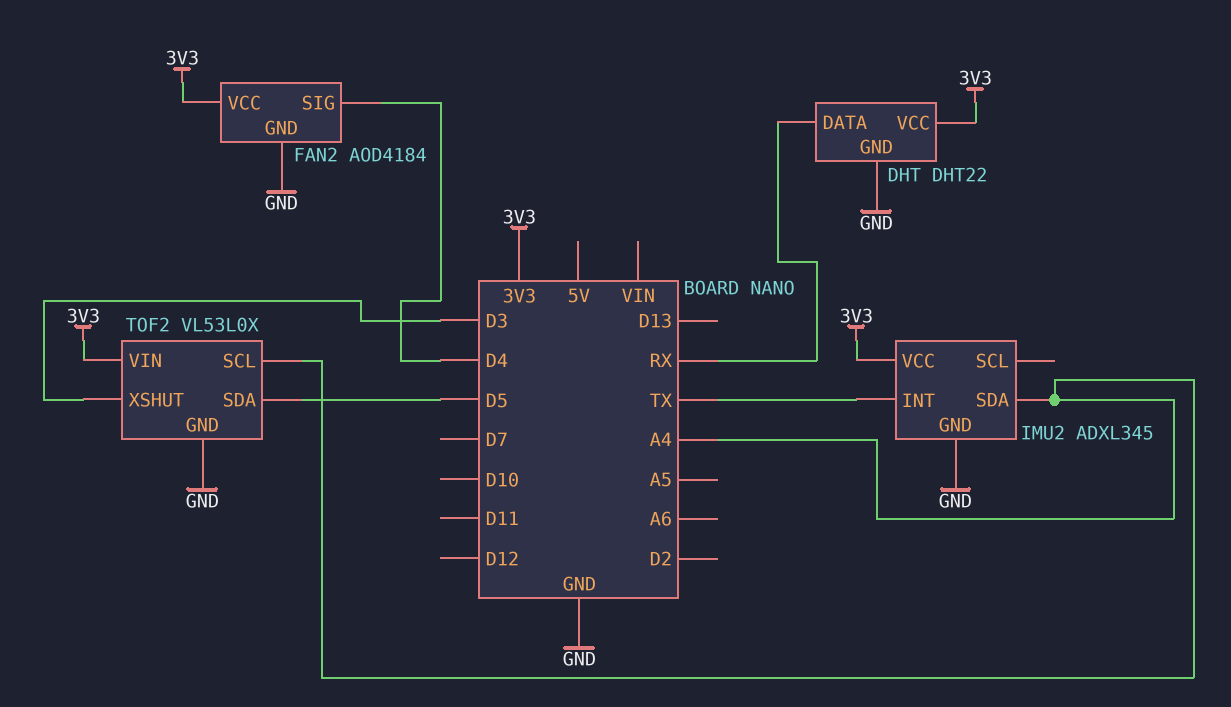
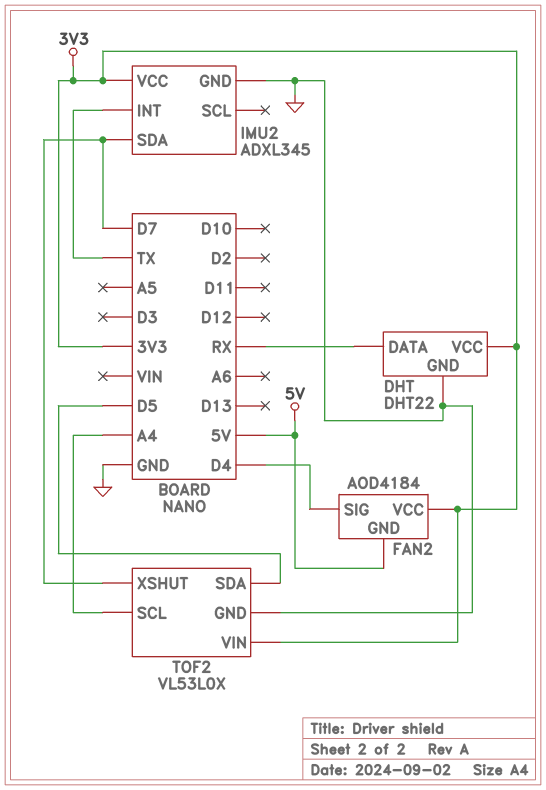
FAN2 pin GND: GND -> 5V
IMU2 pin SDA: A4 -> D7
TOF2 pin XSHUT: D3 -> D7

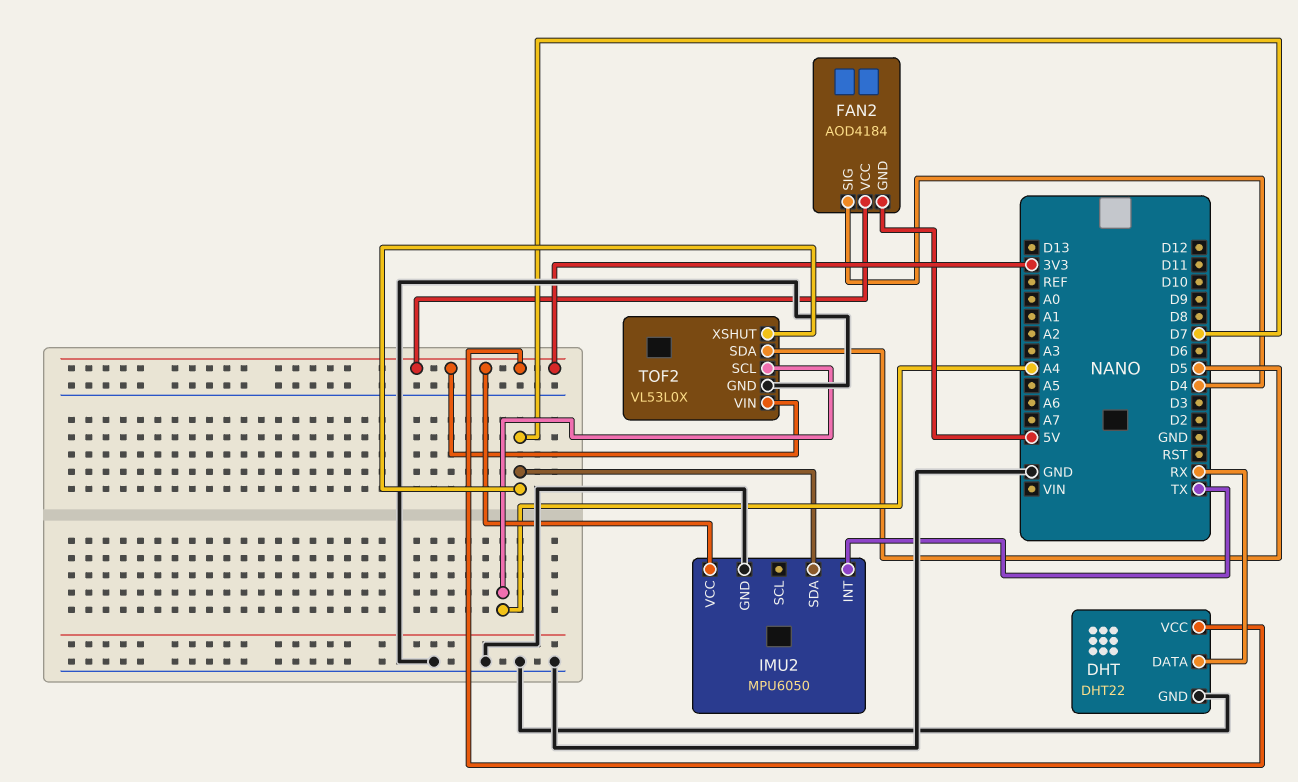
IMU2: ADXL345 -> MPU6050

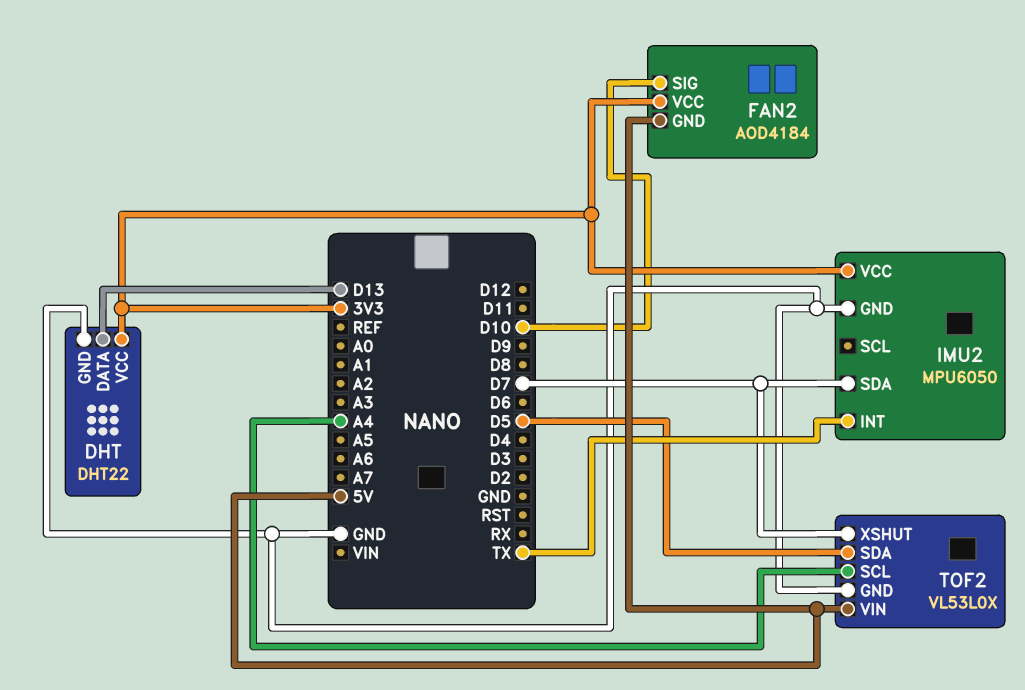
DHT pin DATA: RX -> D13
FAN2 pin SIG: D4 -> D10
TOF2 pin VIN: 3V3 -> 5V

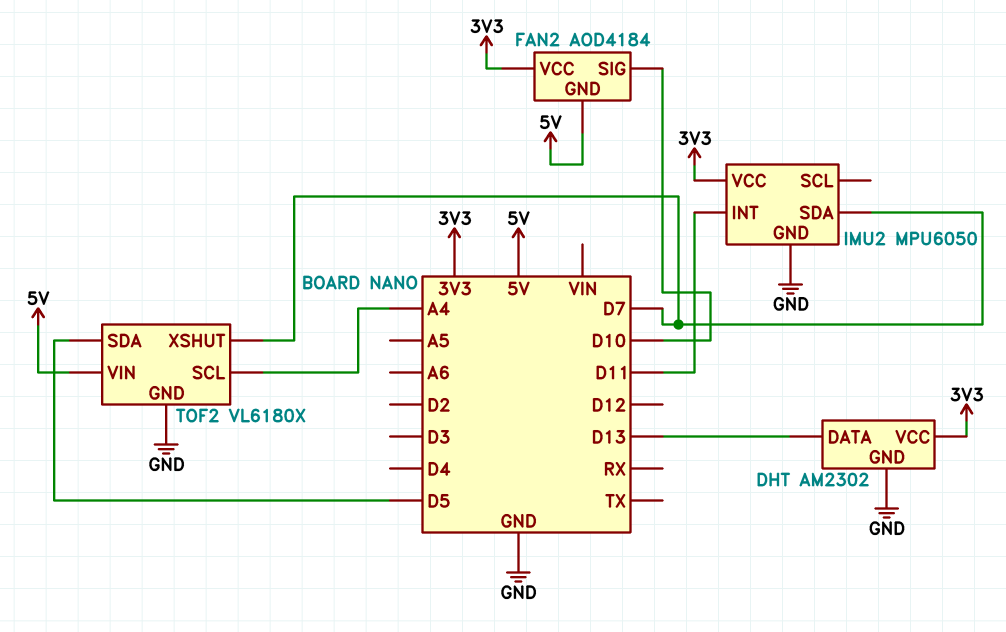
DHT: DHT22 -> AM2302
IMU2 pin INT: TX -> D11
TOF2: VL53L0X -> VL6180X

